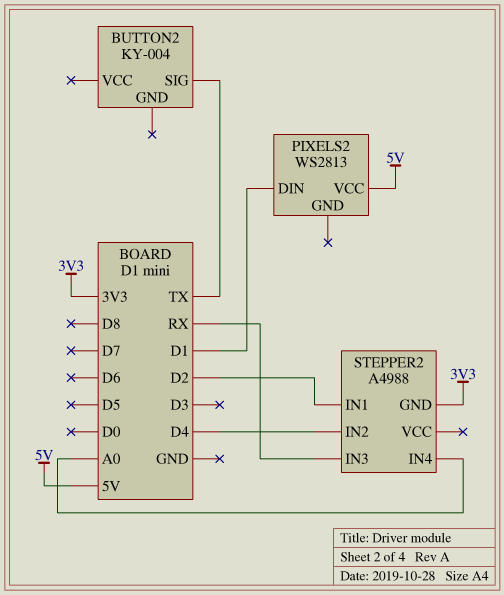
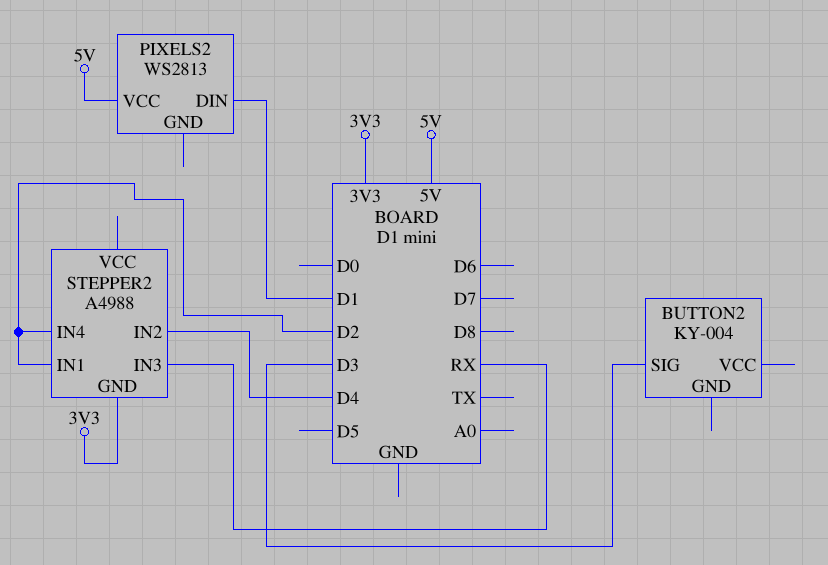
BUTTON2 pin SIG: TX -> D3
STEPPER2 pin IN4: A0 -> D2

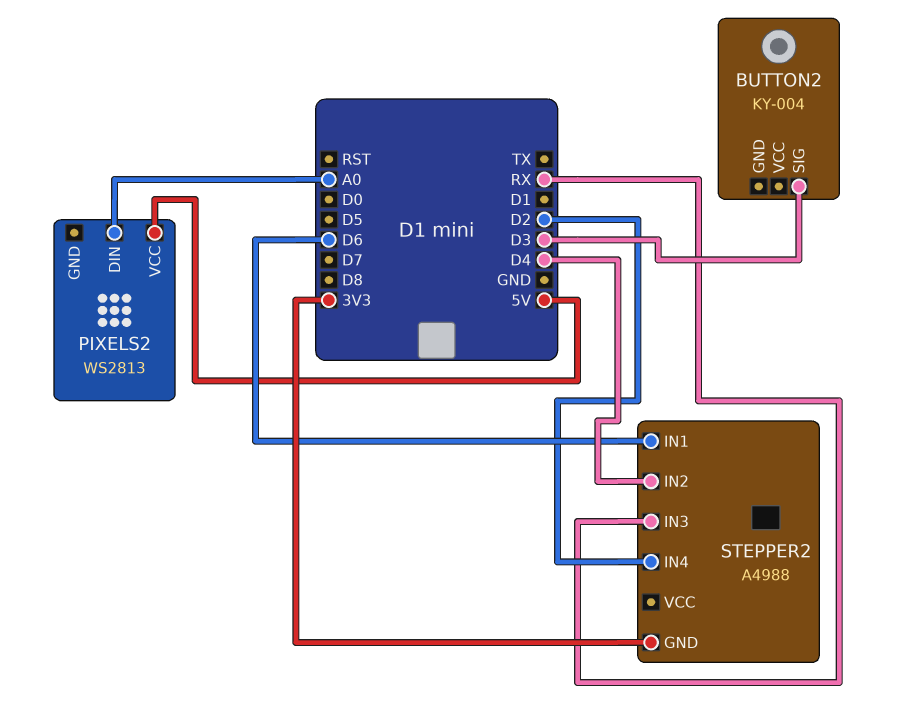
PIXELS2 pin DIN: D1 -> A0
STEPPER2 pin IN1: D2 -> D6

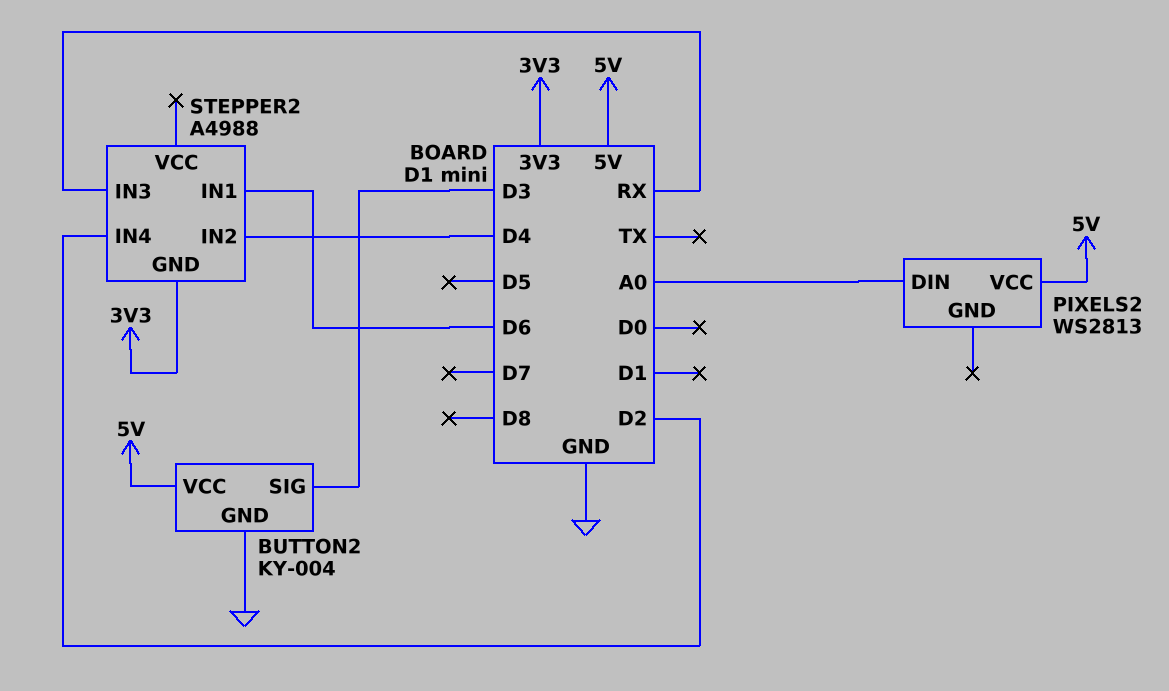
BUTTON2 pin GND: none -> GND
BUTTON2 pin VCC: none -> 5V

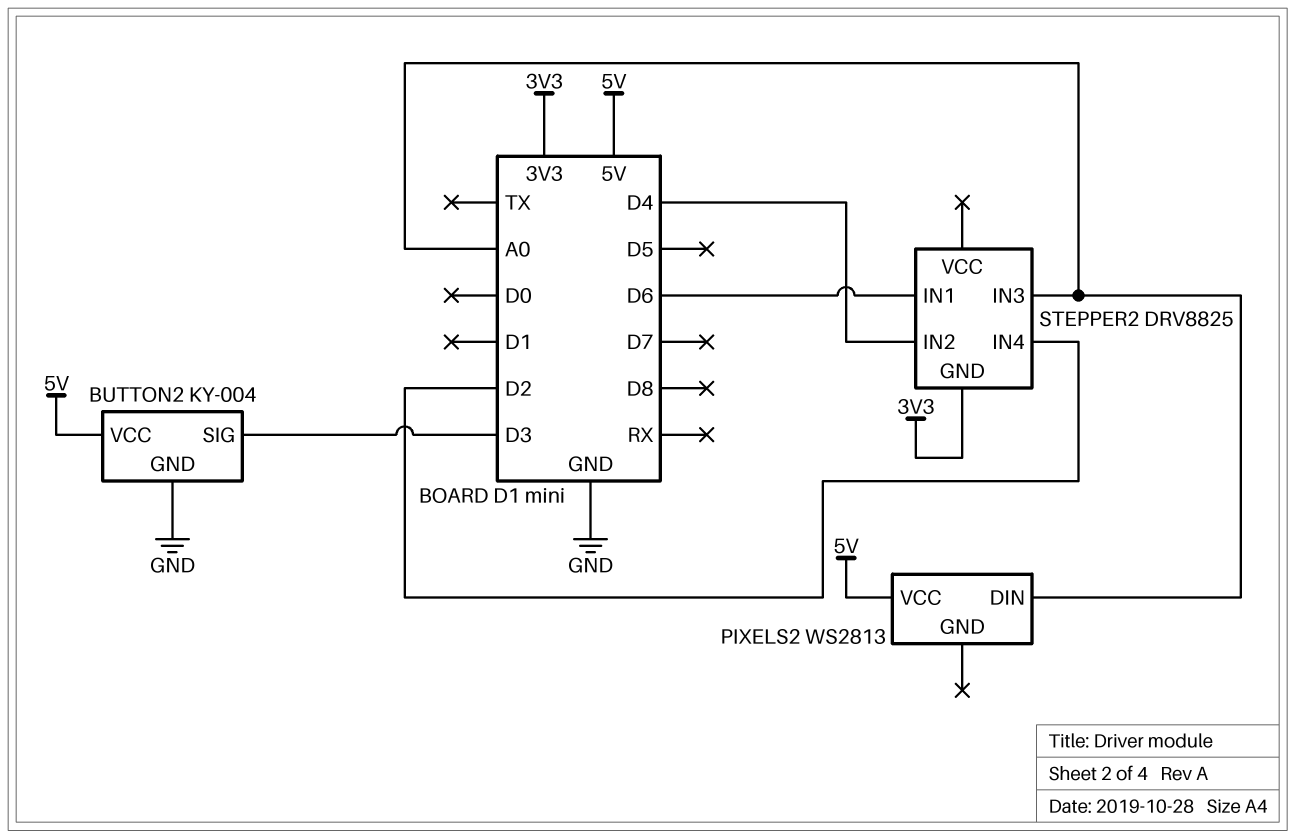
STEPPER2: A4988 -> DRV8825
STEPPER2 pin IN3: RX -> A0

